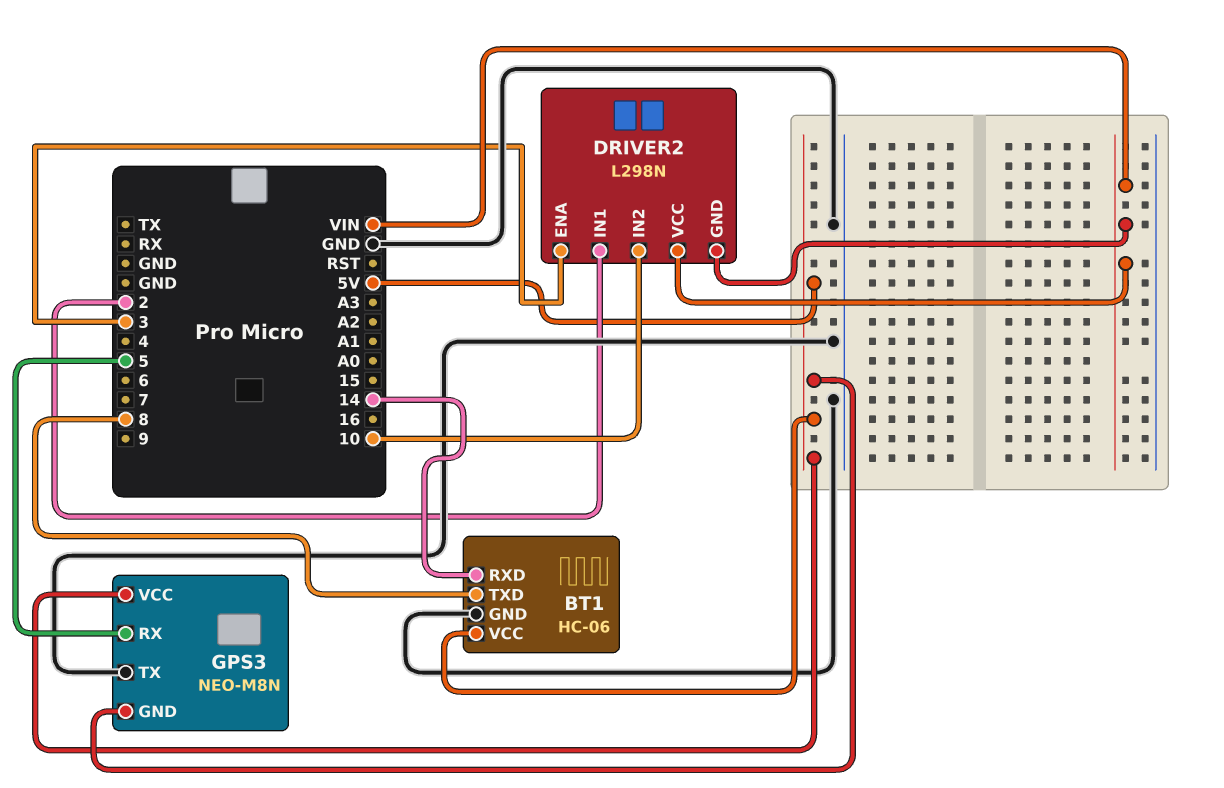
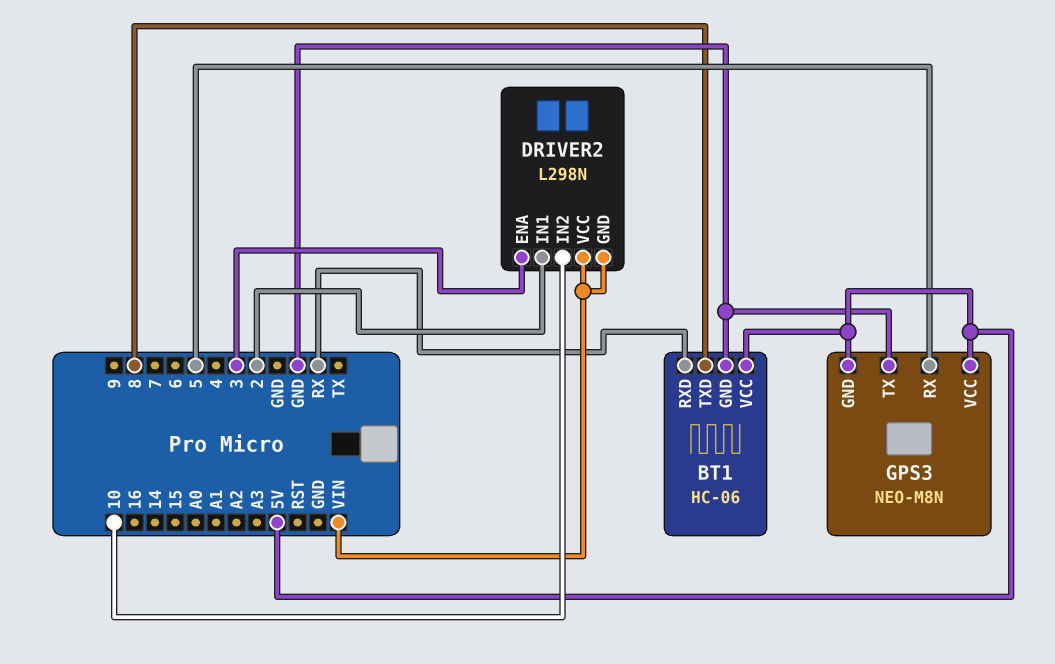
BT1 pin RXD: 14 -> RX

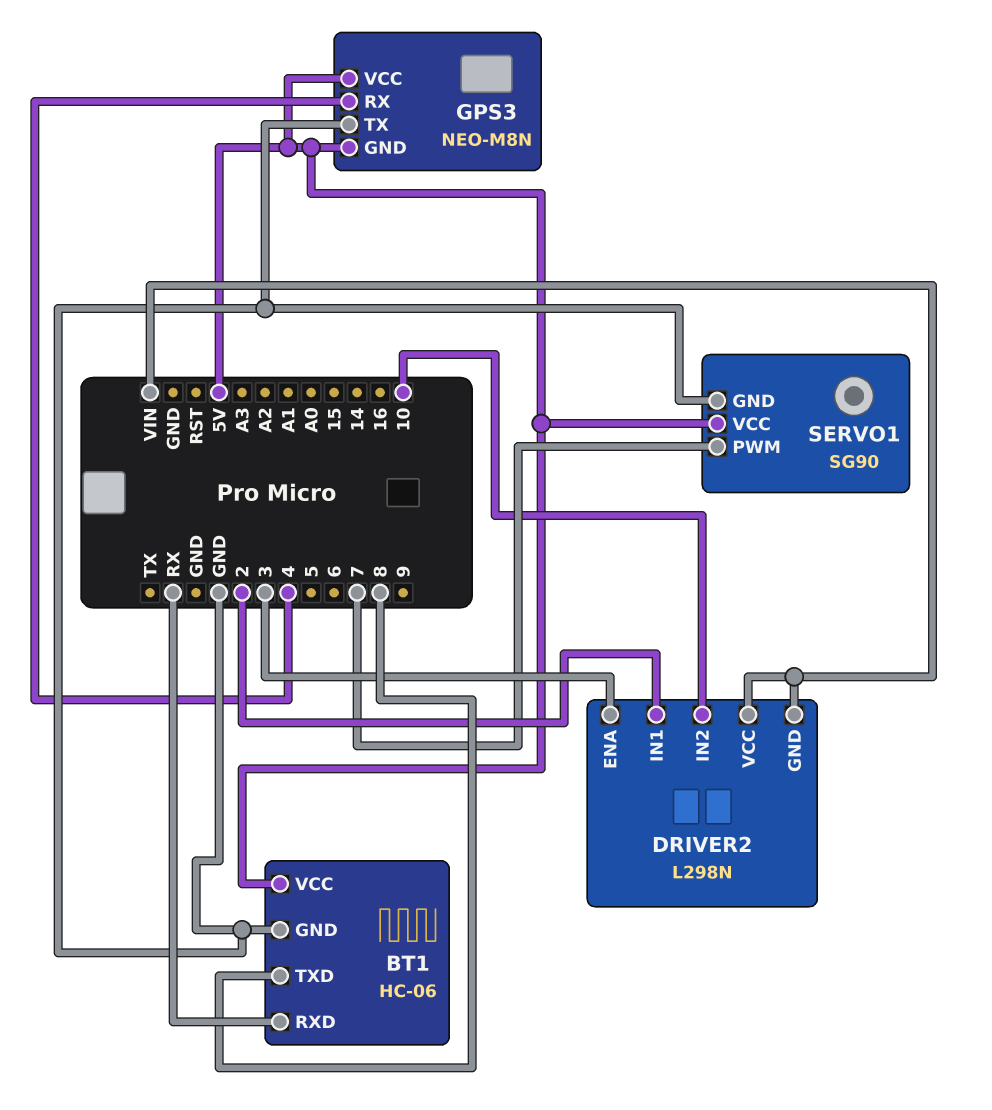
GPS3 pin RX: 5 -> 4
SERVO1: none -> SG90
SERVO1 pin GND: none -> GND
SERVO1 pin PWM: none -> 7
SERVO1 pin VCC: none -> 5V

